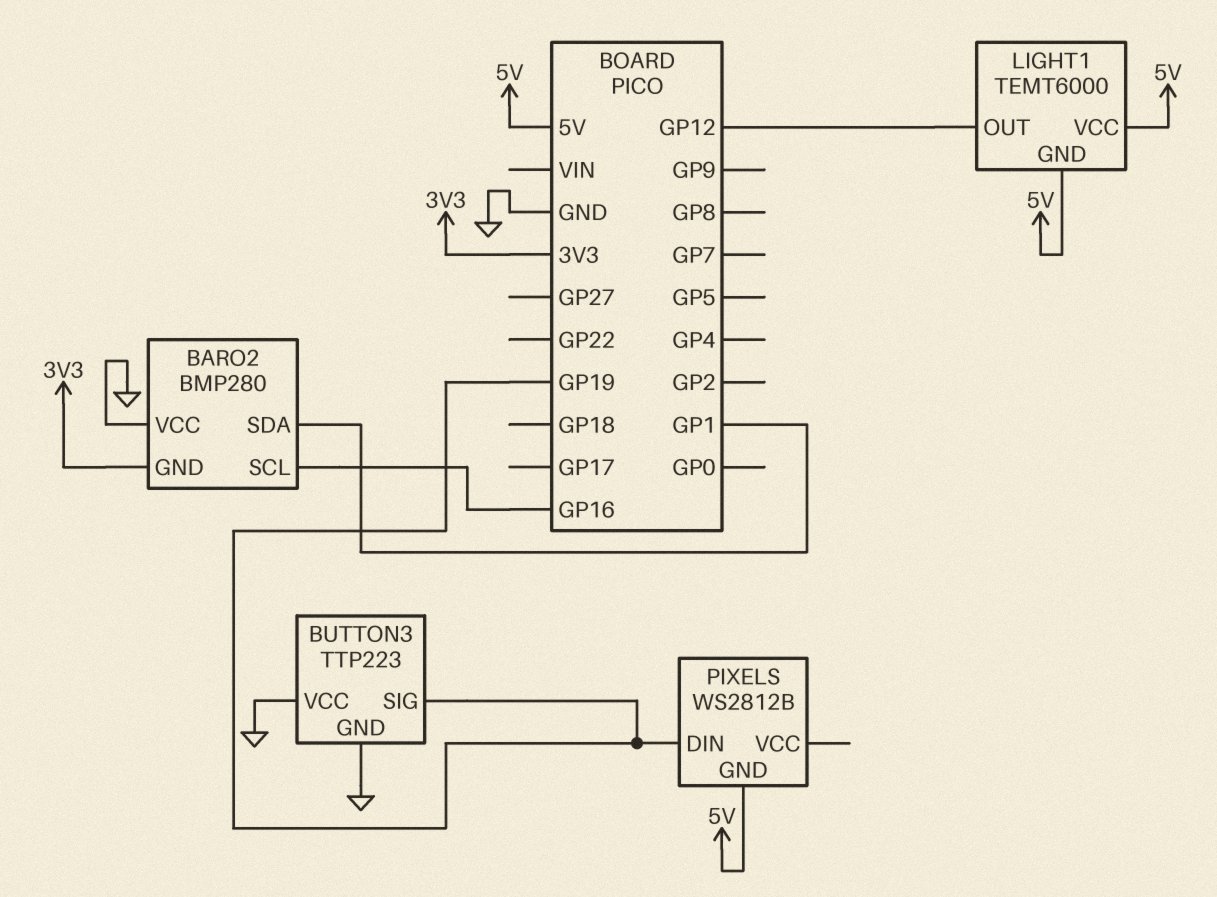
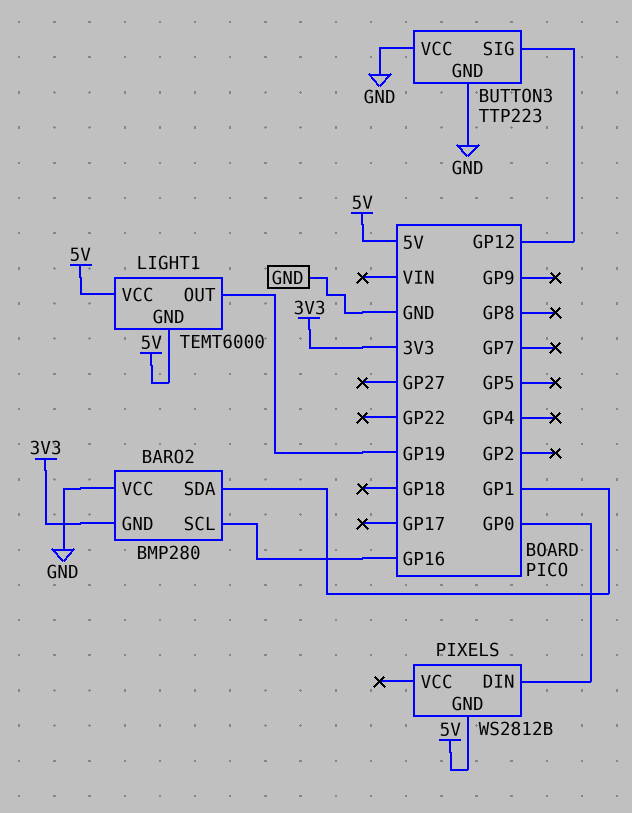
BUTTON3 pin SIG: GP19 -> GP12
LIGHT1 pin OUT: GP12 -> GP19
PIXELS pin DIN: GP19 -> GP0

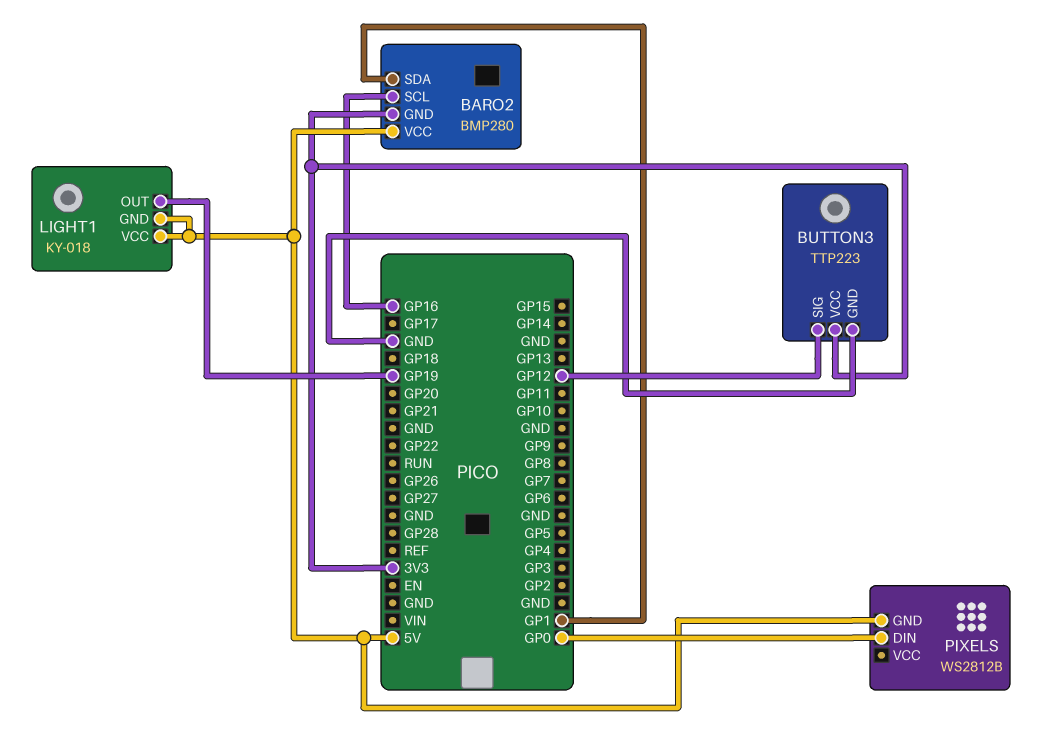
BARO2 pin VCC: GND -> 5V
BUTTON3 pin VCC: GND -> 3V3
LIGHT1: TEMT6000 -> KY-018

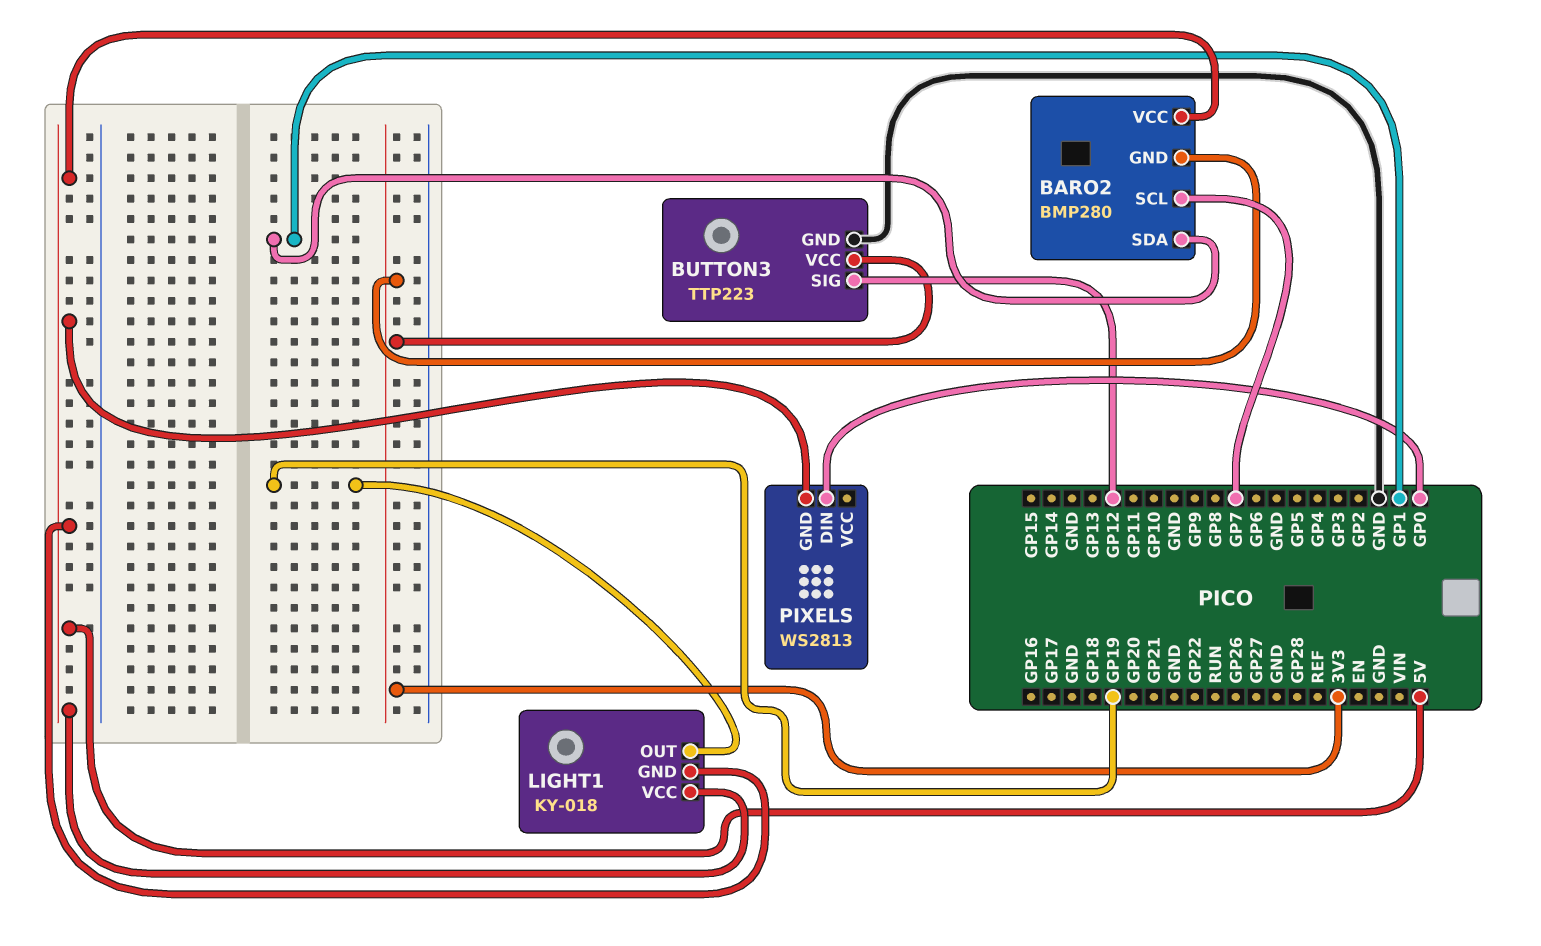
BARO2 pin SCL: GP16 -> GP7
PIXELS: WS2812B -> WS2813

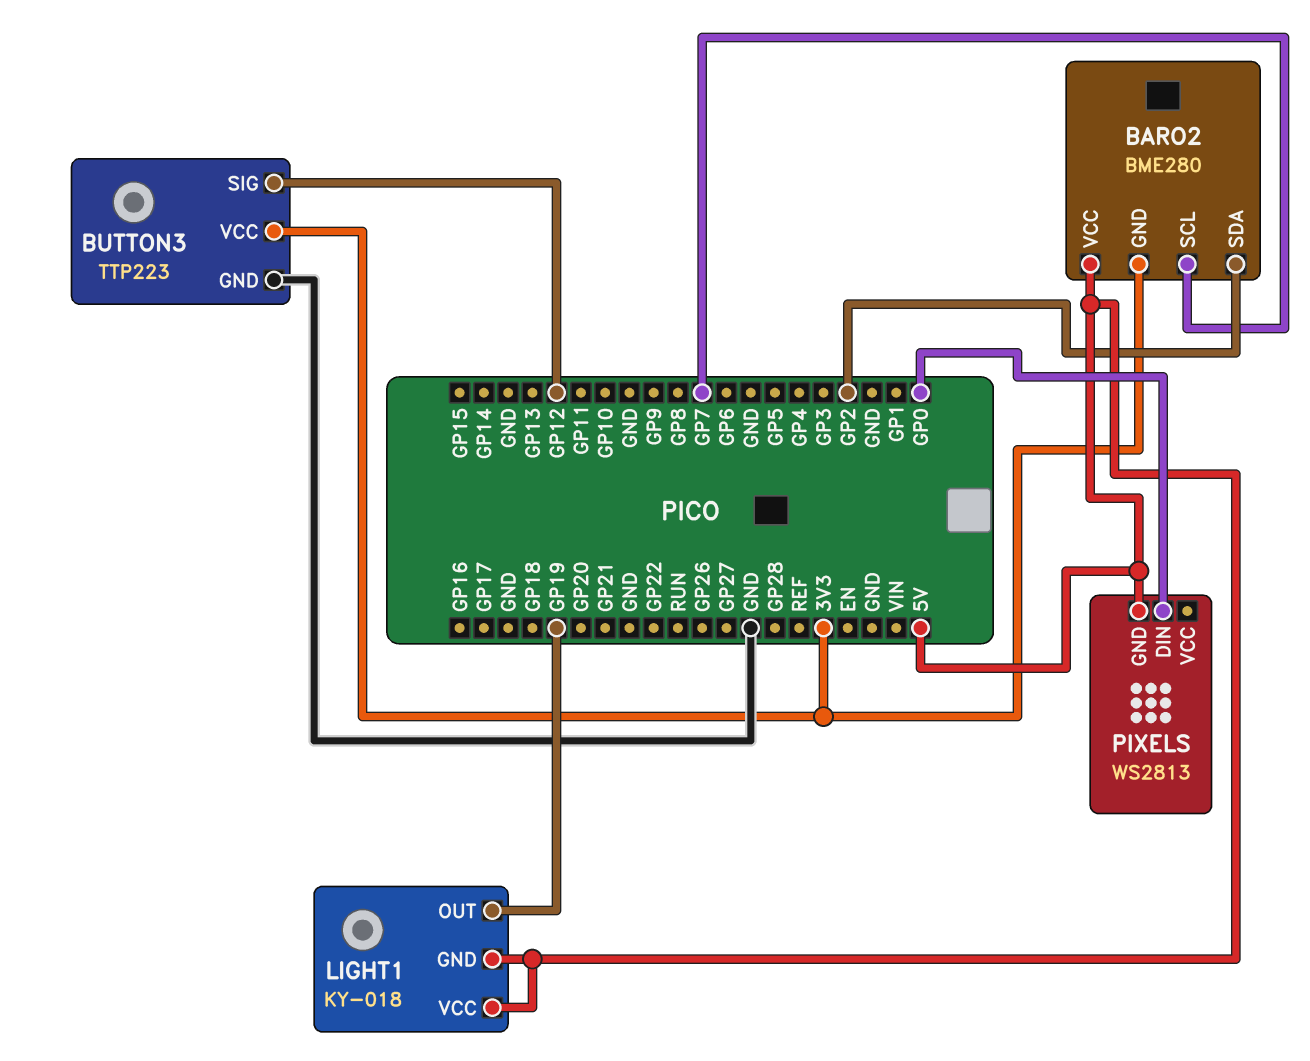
BARO2: BMP280 -> BME280
BARO2 pin SDA: GP1 -> GP2

